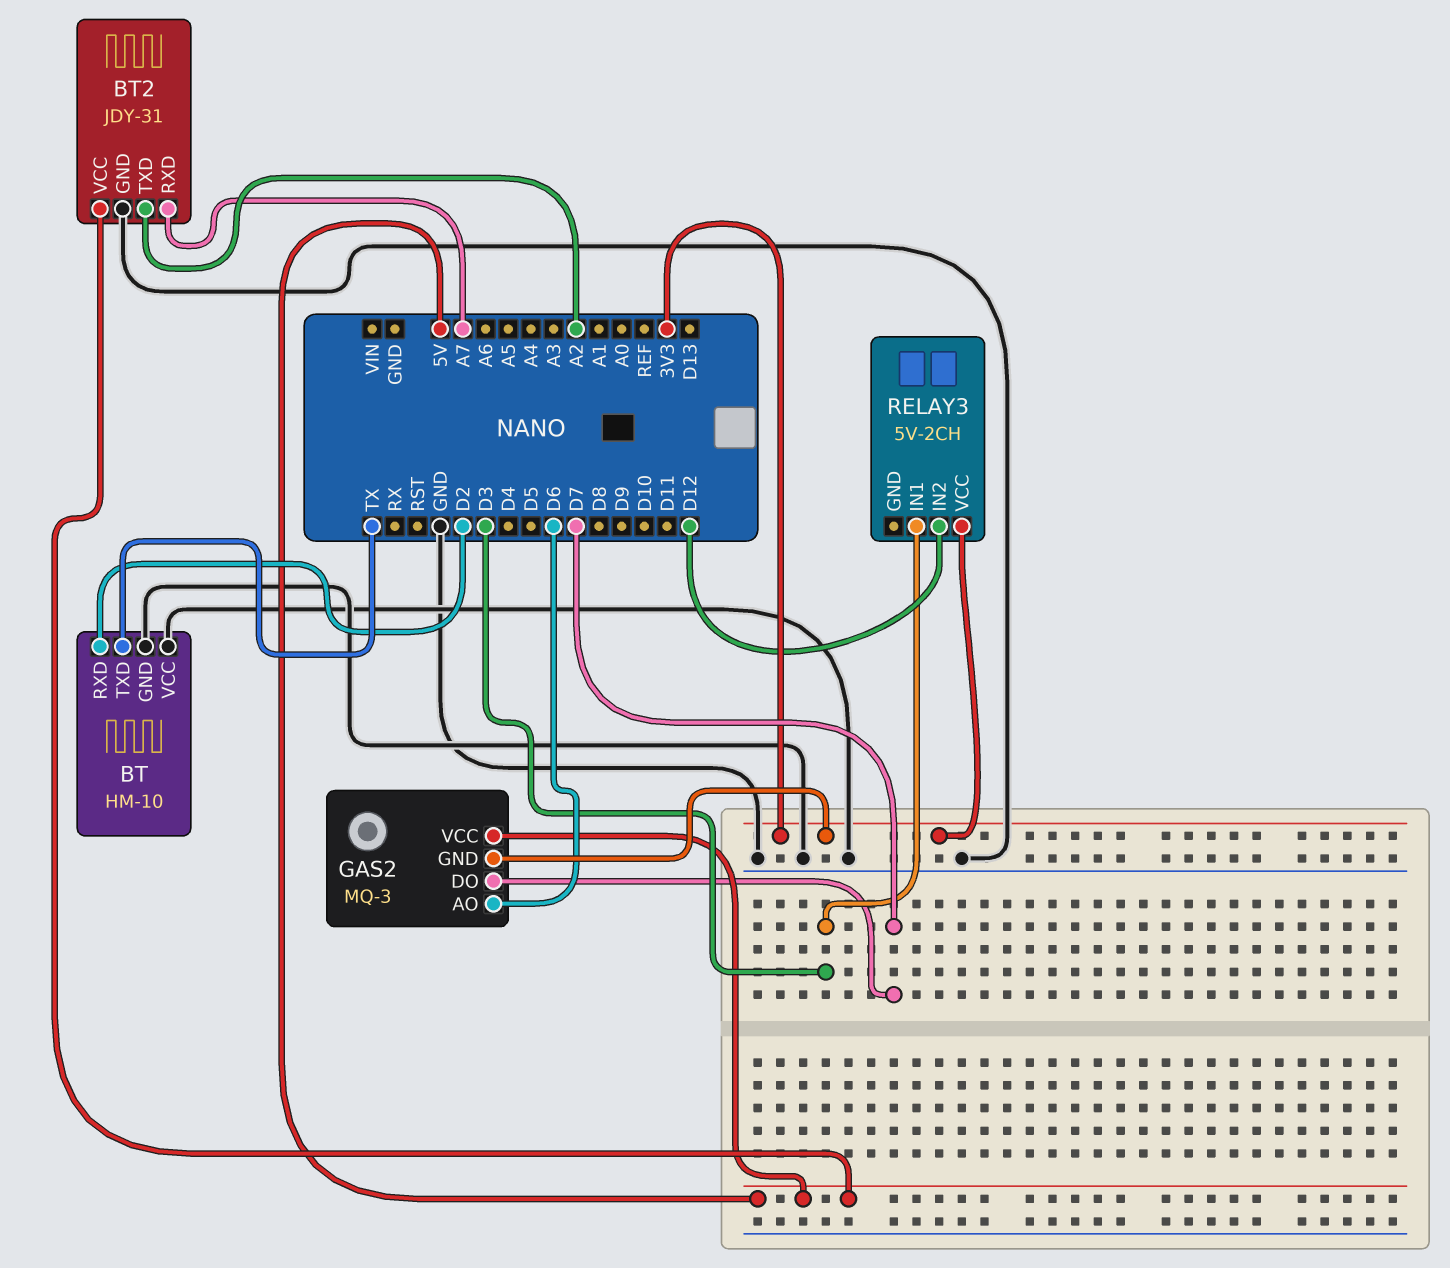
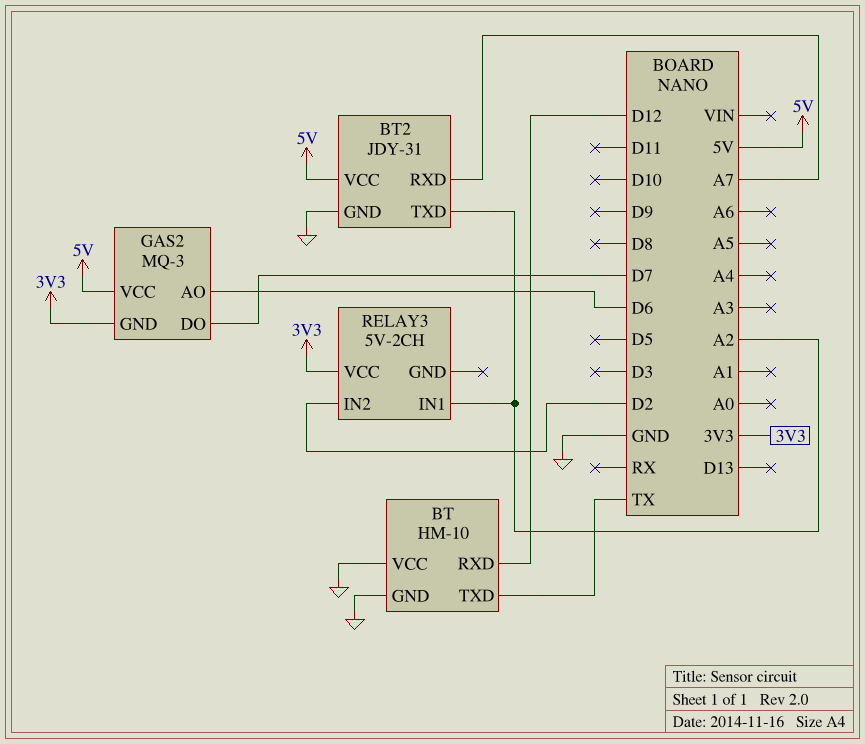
BT pin RXD: D2 -> D12
RELAY3 pin IN1: D3 -> A2
RELAY3 pin IN2: D12 -> D2

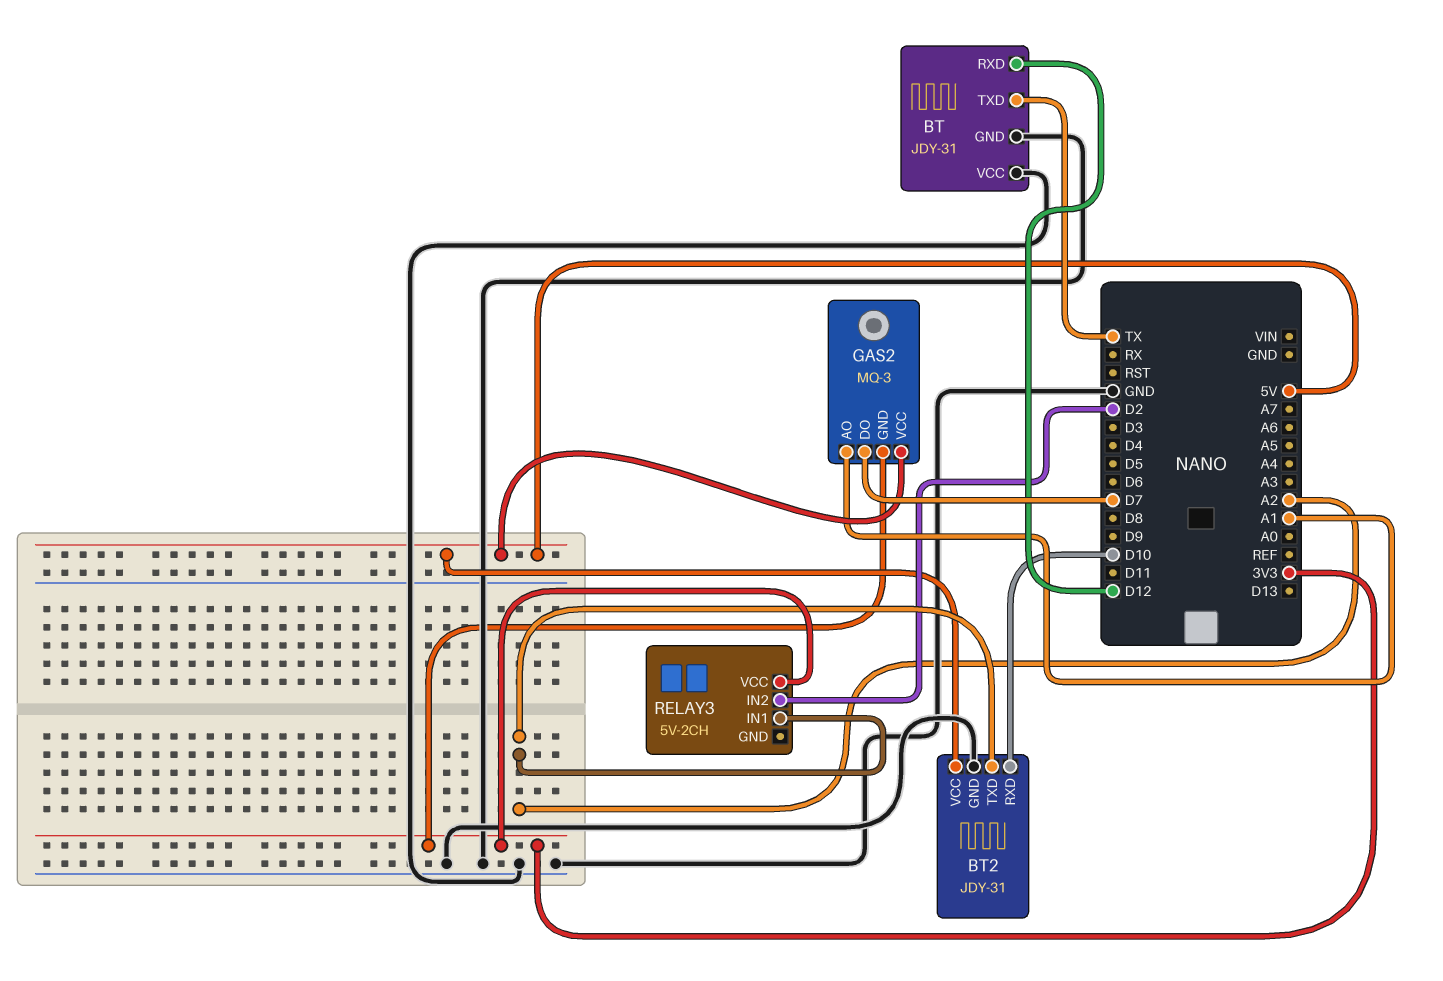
BT: HM-10 -> JDY-31
BT2 pin RXD: A7 -> D10
GAS2 pin AO: D6 -> A1

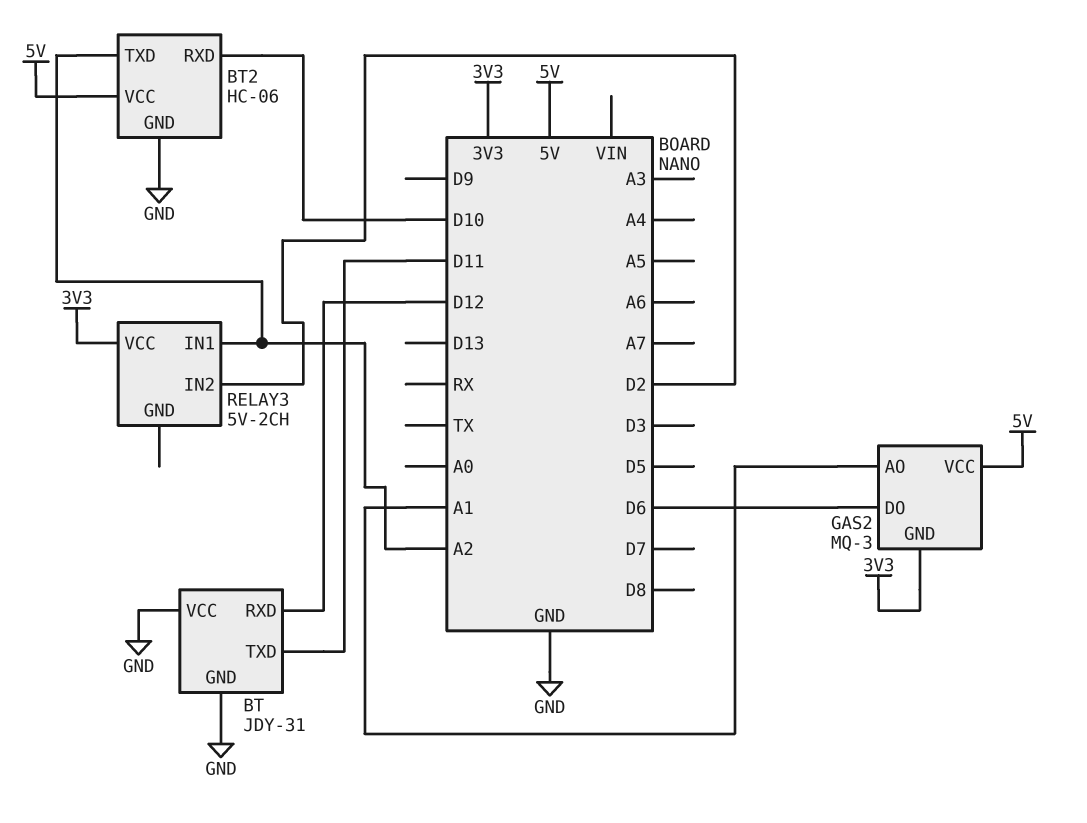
BT pin TXD: TX -> D11
BT2: JDY-31 -> HC-06
GAS2 pin DO: D7 -> D6

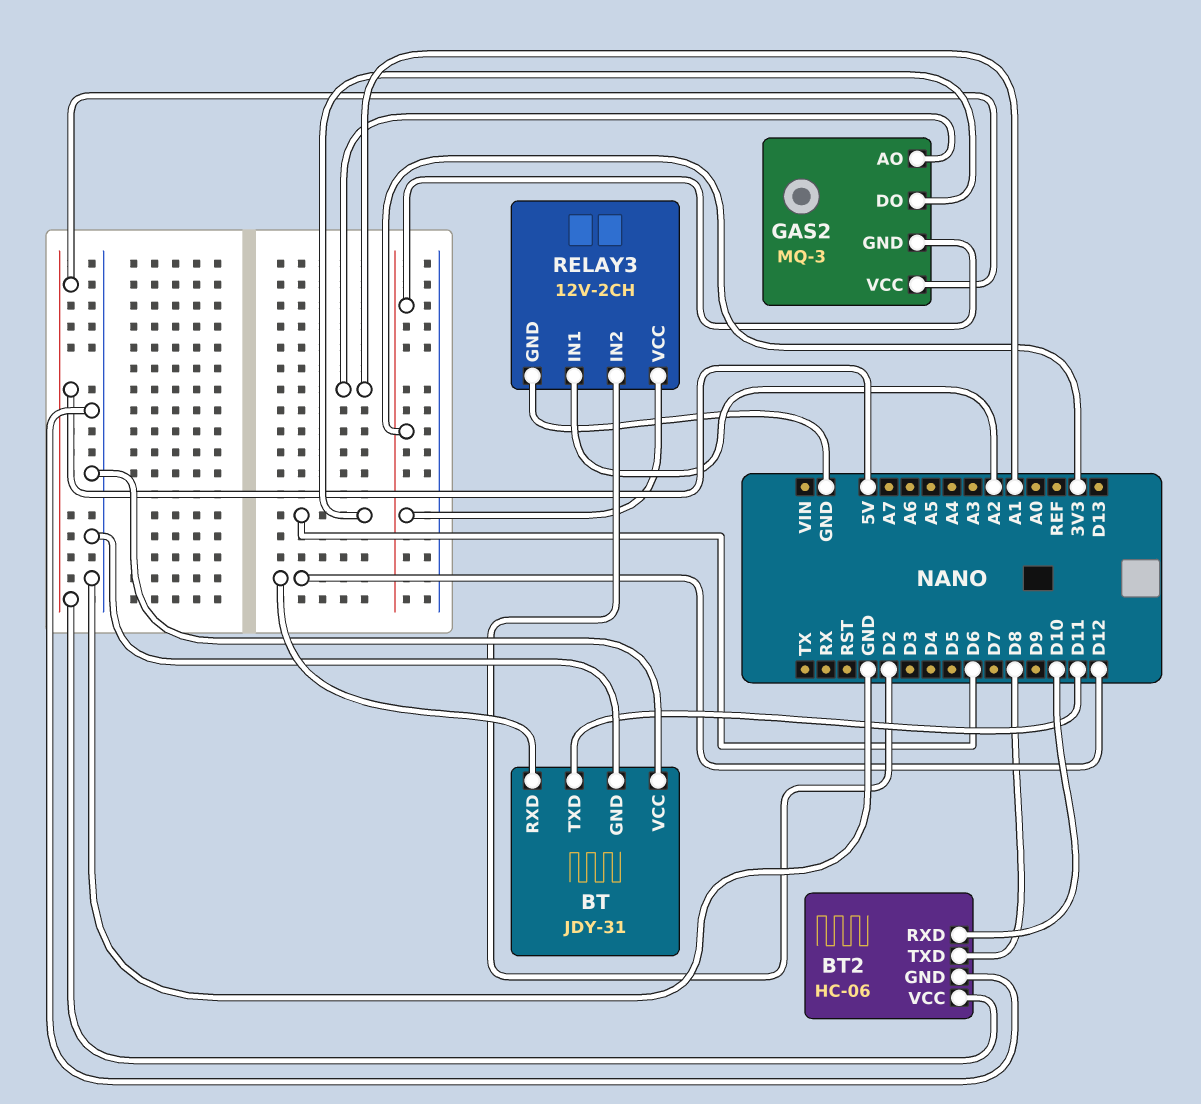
BT2 pin TXD: A2 -> D8
RELAY3: 5V-2CH -> 12V-2CH
RELAY3 pin GND: none -> GND

